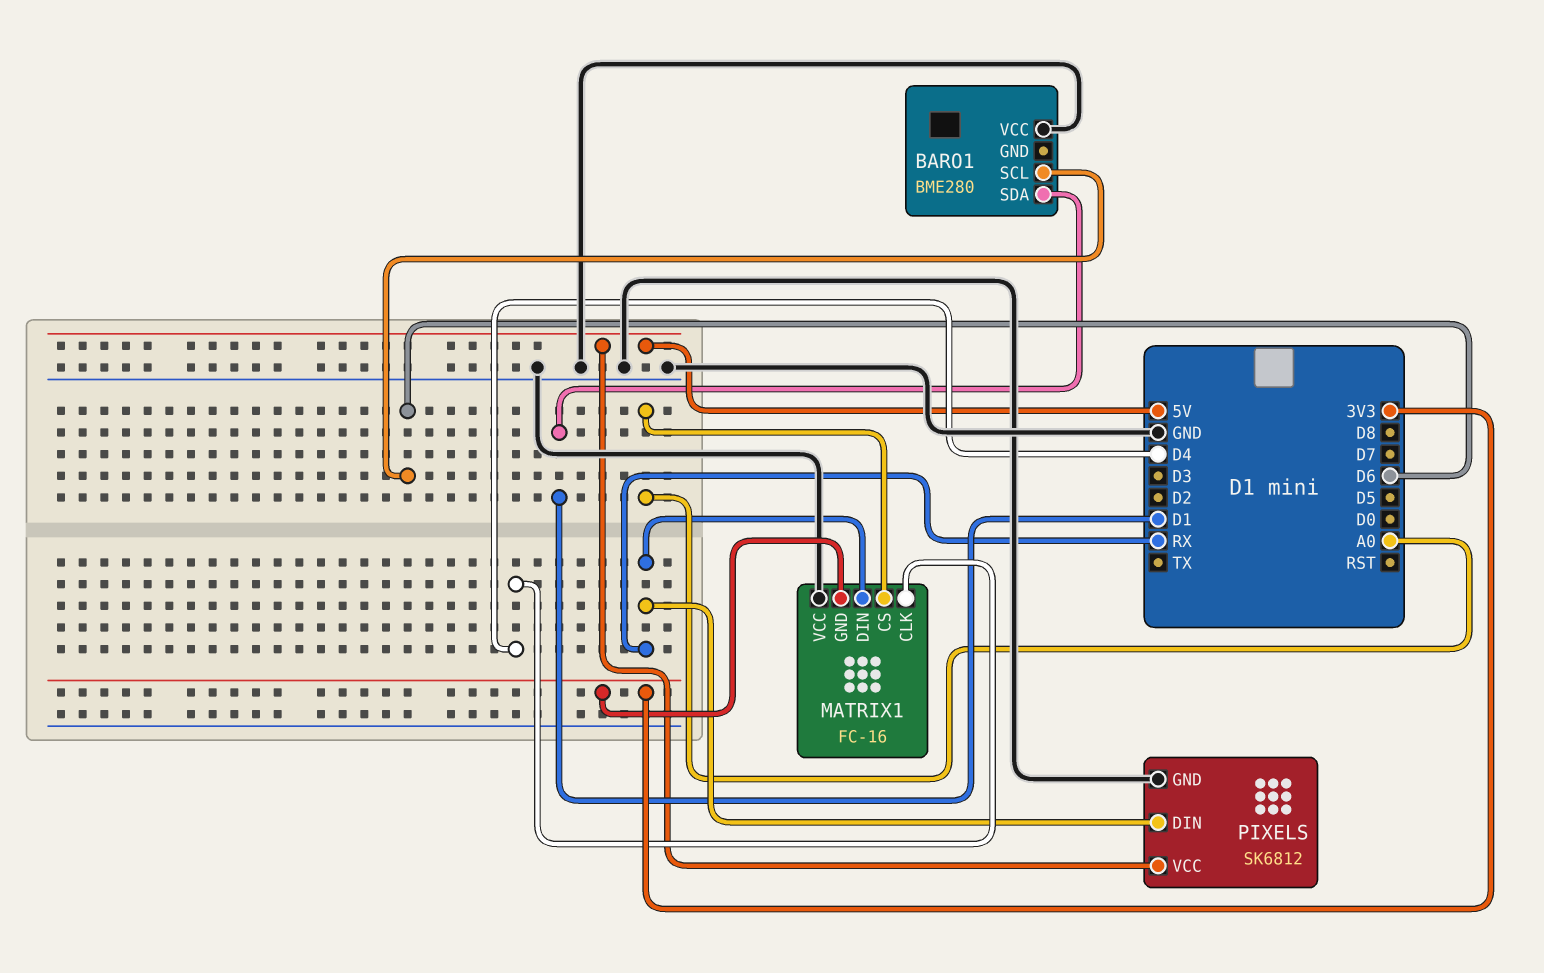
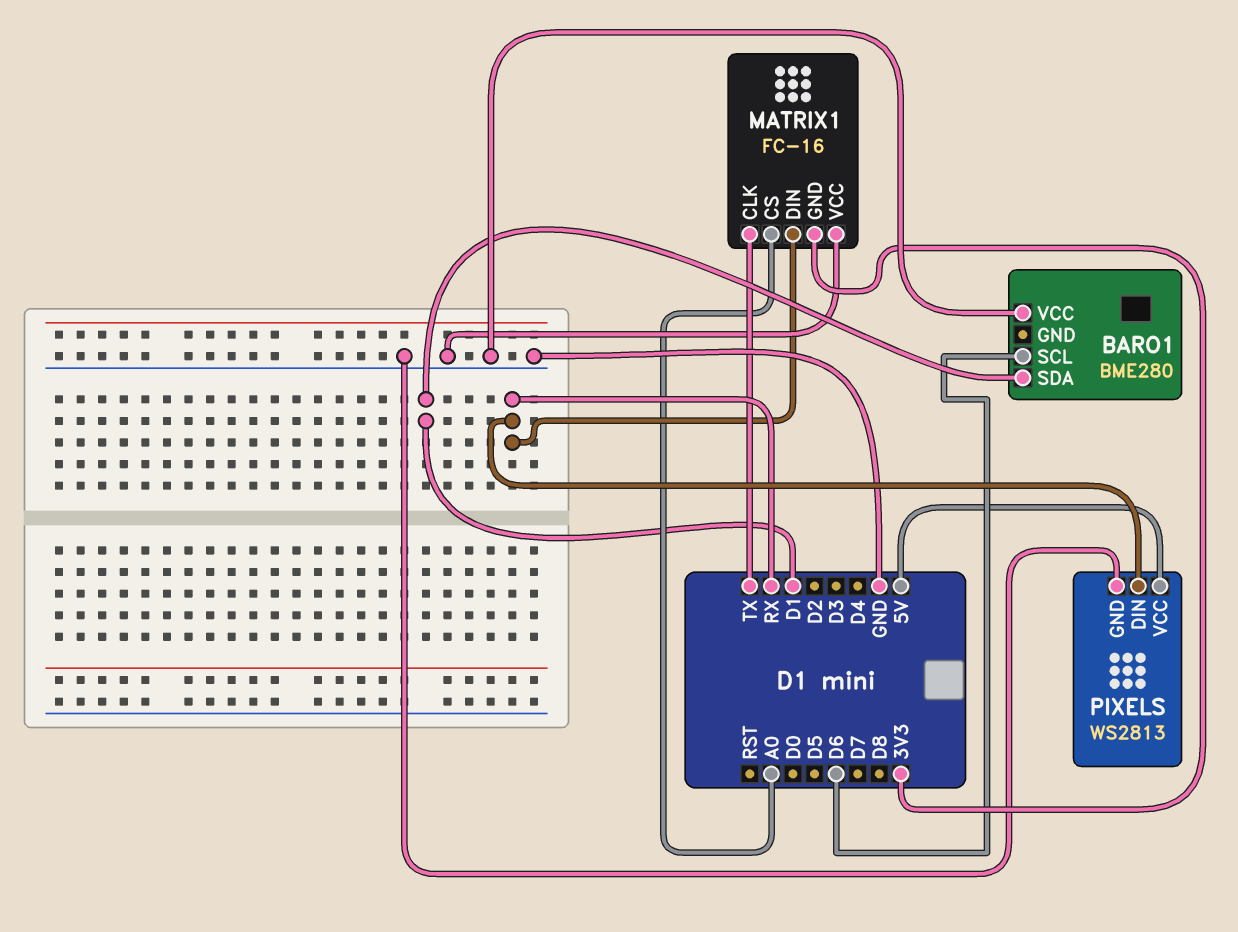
MATRIX1 pin CLK: D4 -> TX
PIXELS: SK6812 -> WS2813

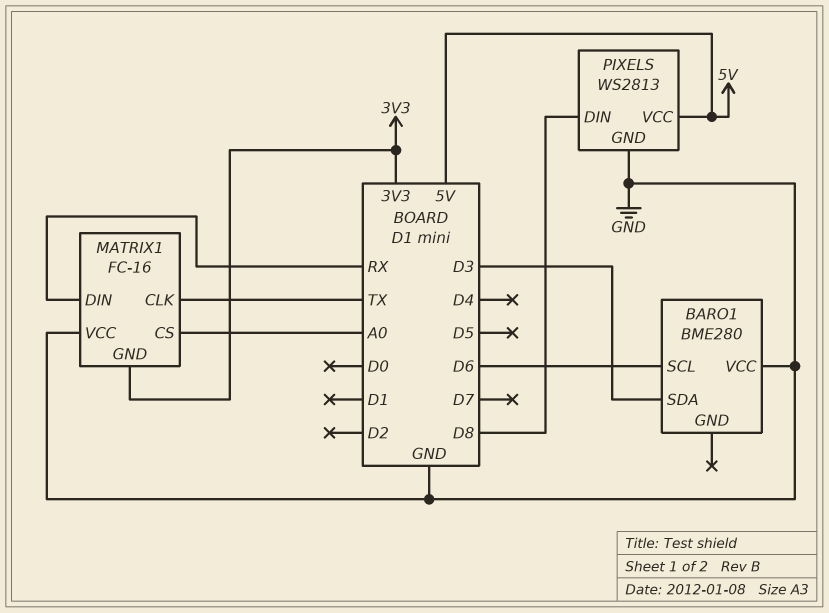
BARO1 pin SDA: D1 -> D3
PIXELS pin DIN: RX -> D8

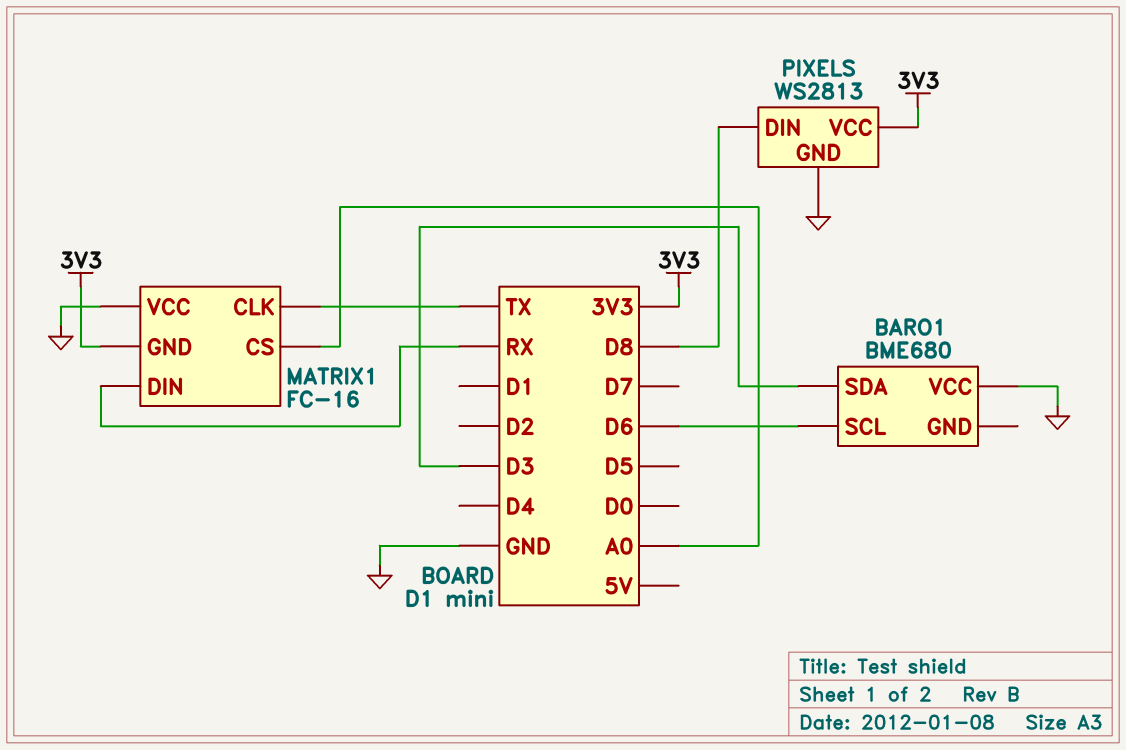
BARO1: BME280 -> BME680
PIXELS pin VCC: 5V -> 3V3

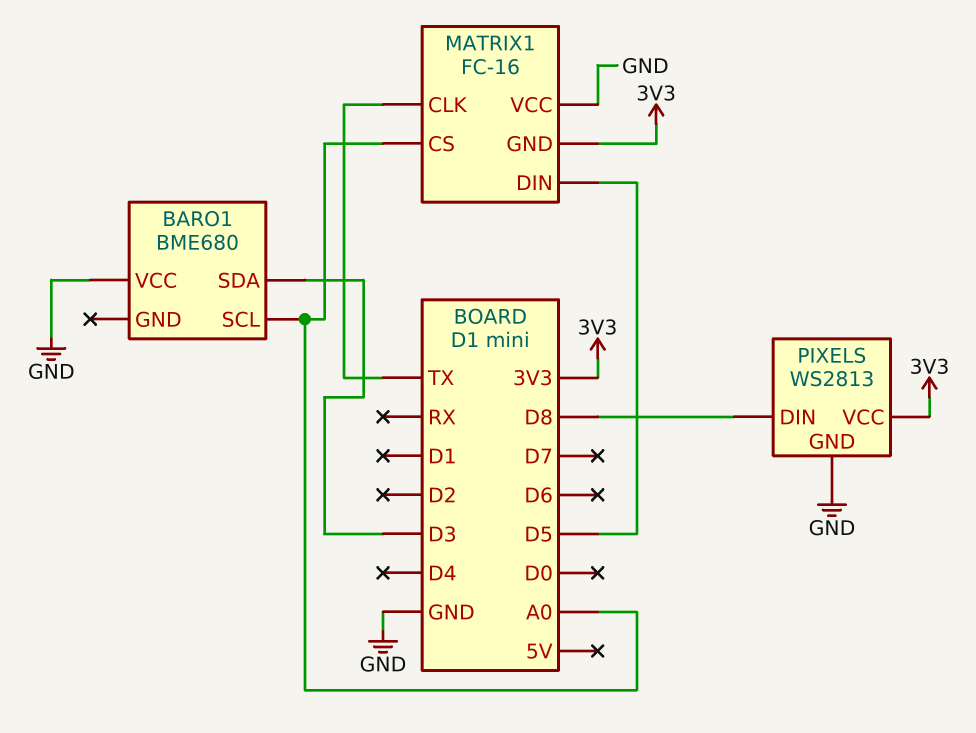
BARO1 pin SCL: D6 -> A0
MATRIX1 pin DIN: RX -> D5

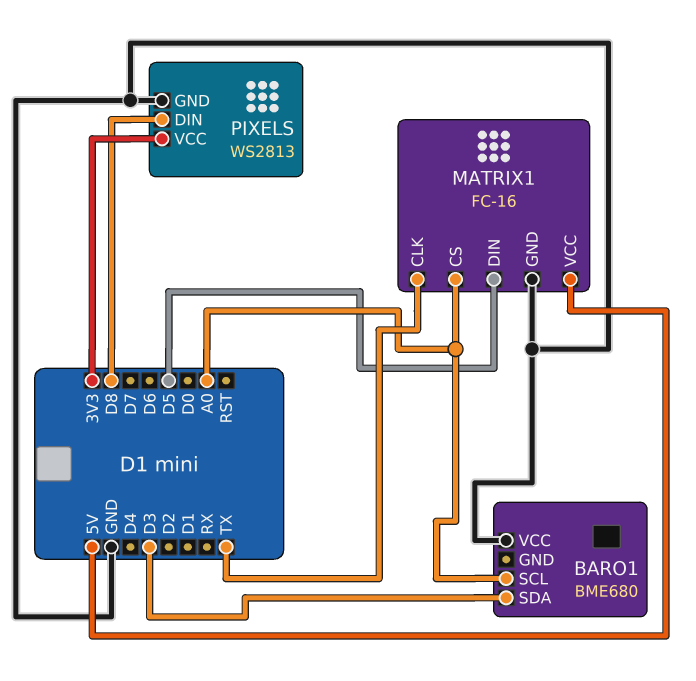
MATRIX1 pin GND: 3V3 -> GND
MATRIX1 pin VCC: GND -> 5V

